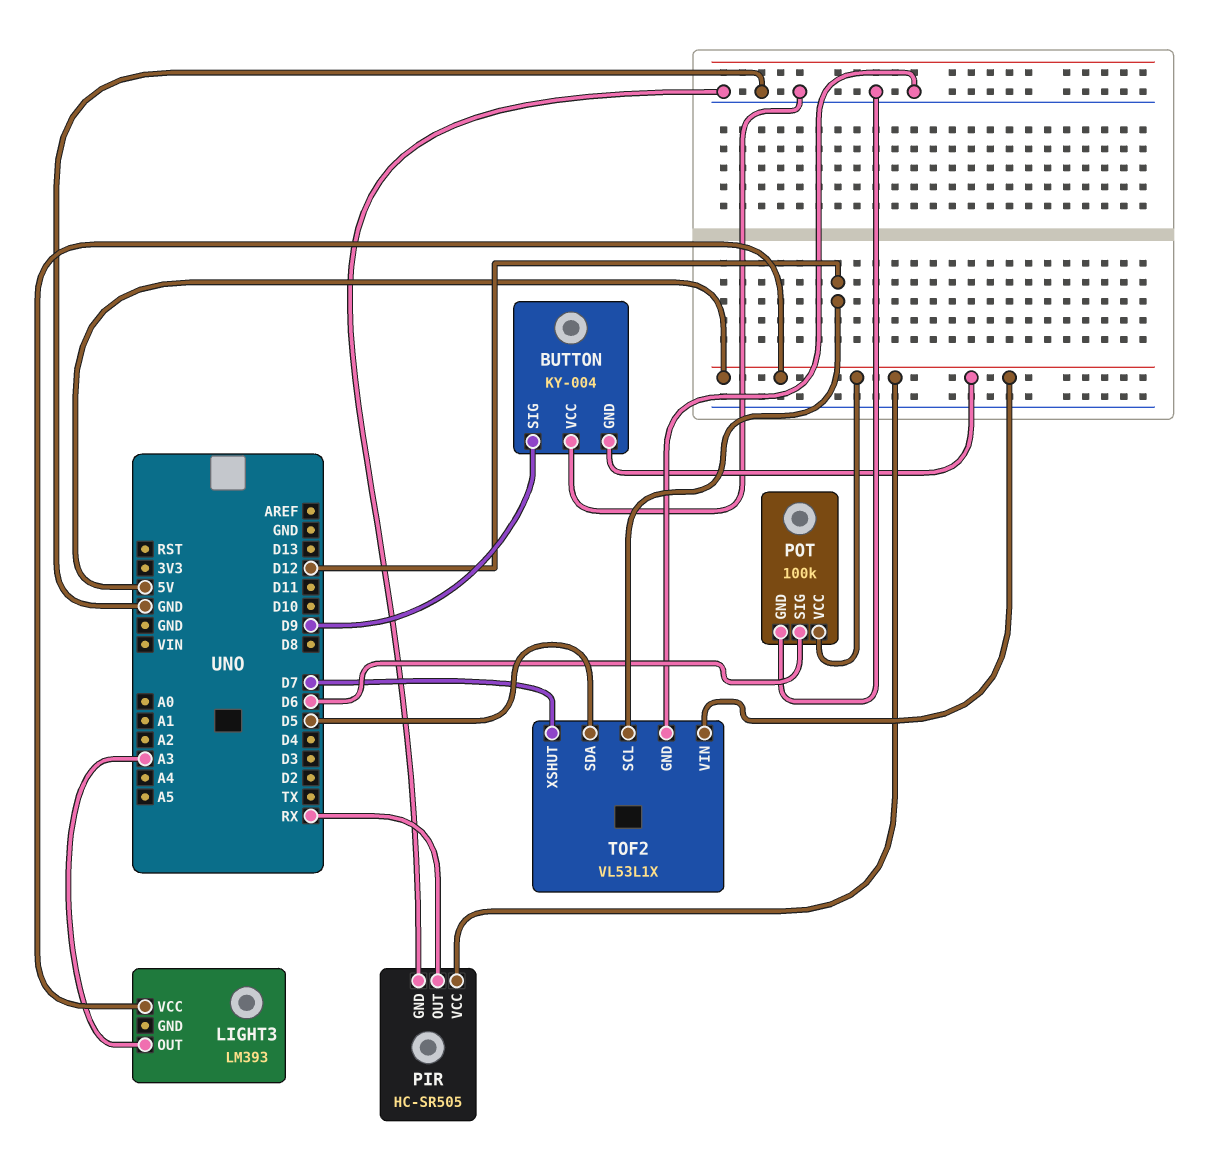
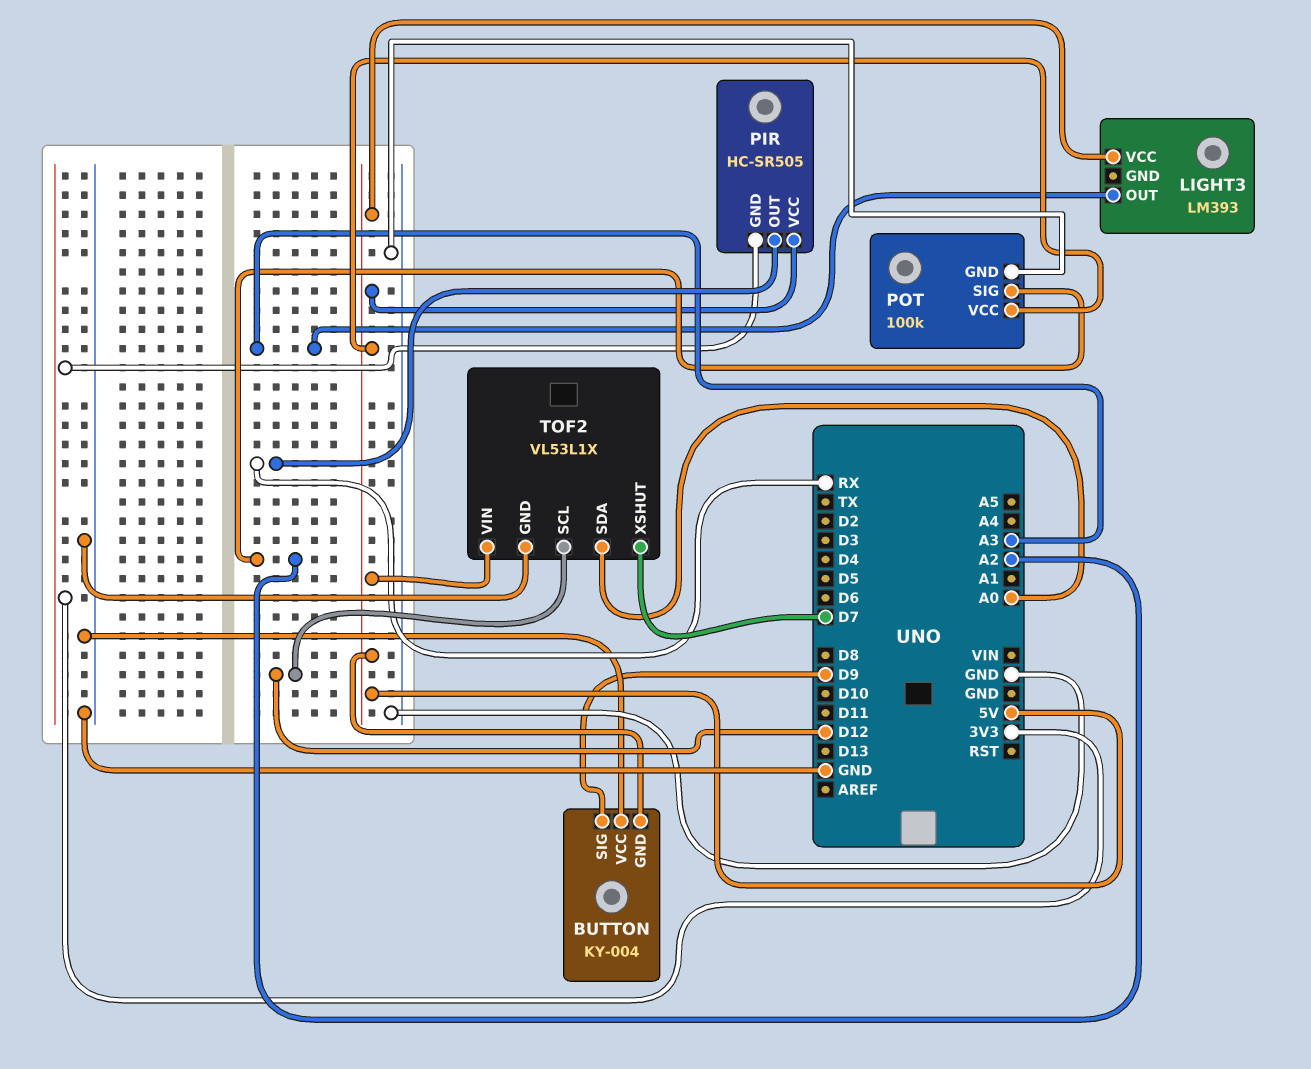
PIR pin GND: GND -> 3V3
POT pin SIG: D6 -> A2
TOF2 pin SDA: D5 -> A0

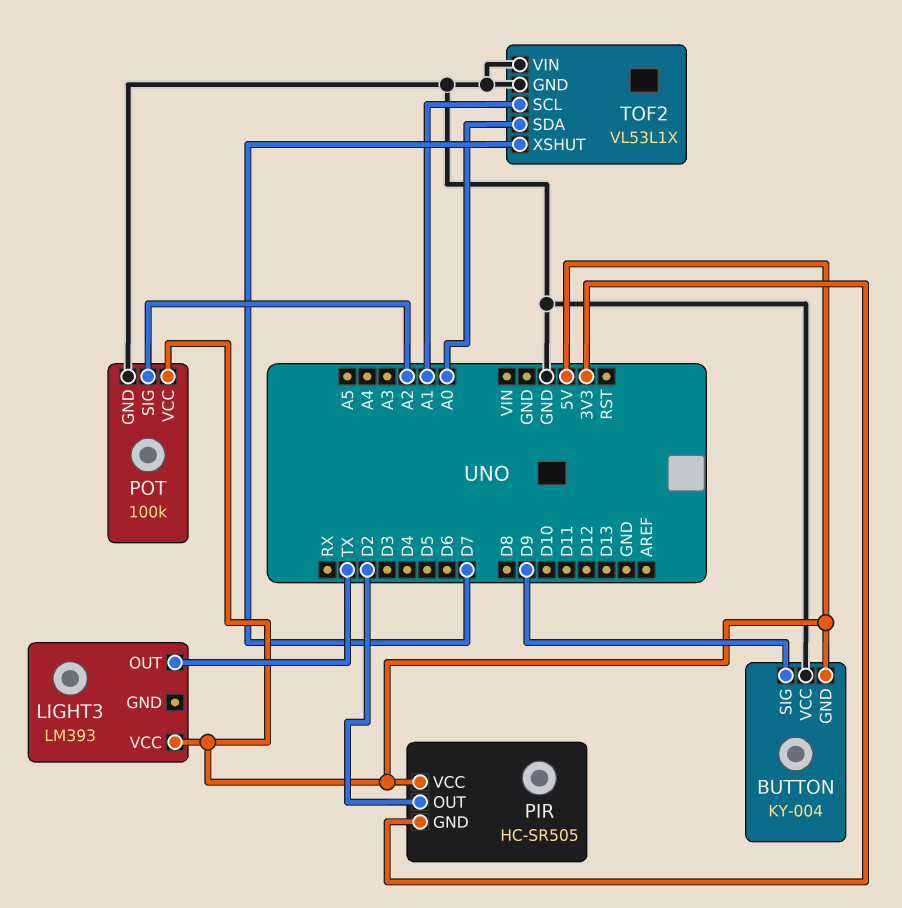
LIGHT3 pin OUT: A3 -> TX
PIR pin OUT: RX -> D2
TOF2 pin SCL: D12 -> A1
TOF2 pin VIN: 5V -> GND

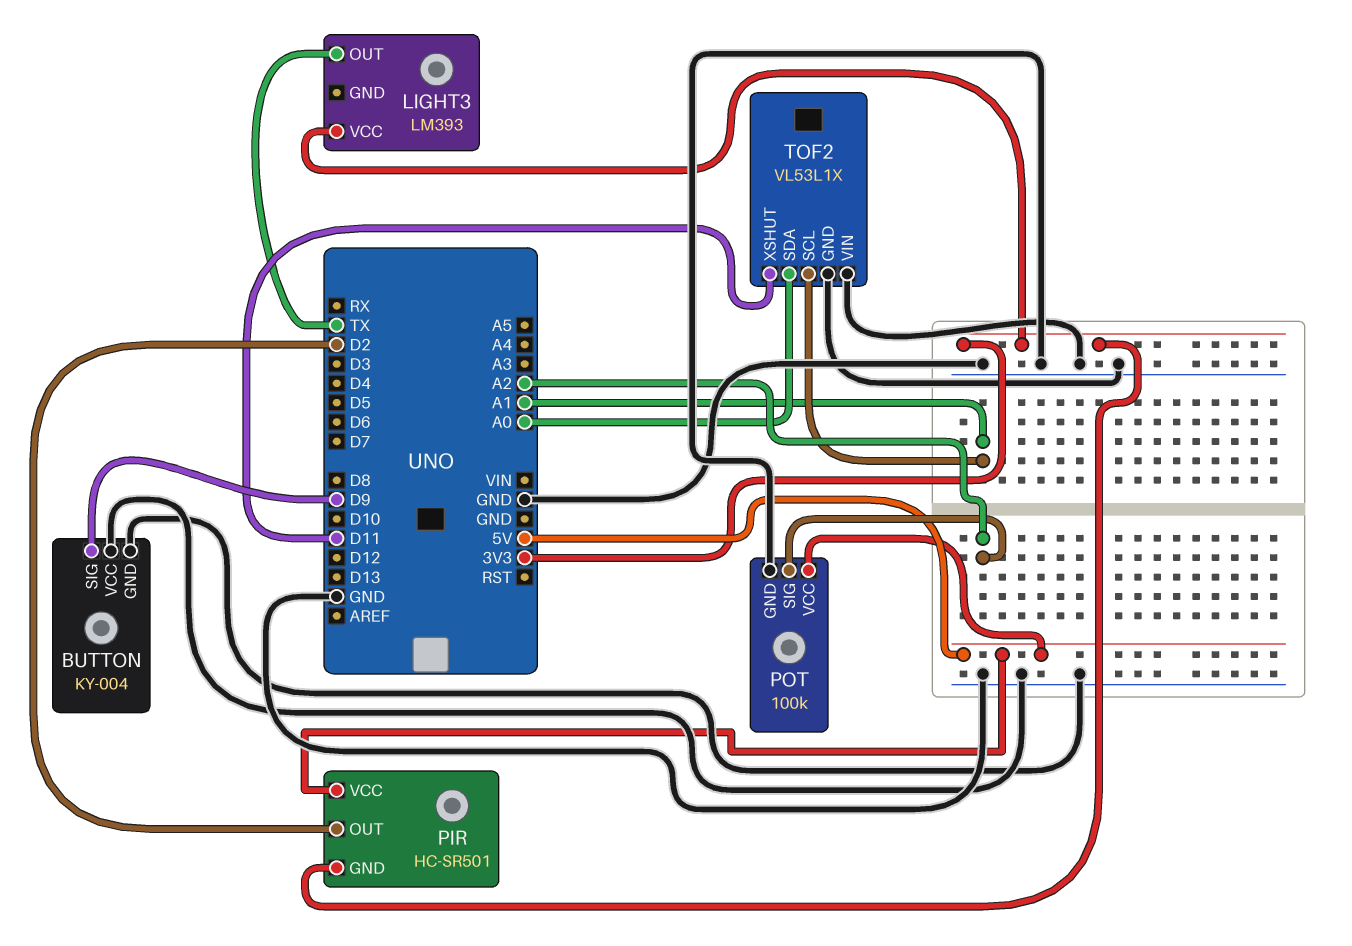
BUTTON pin GND: 5V -> GND
LIGHT3 pin VCC: 5V -> 3V3
PIR: HC-SR505 -> HC-SR501
TOF2 pin XSHUT: D7 -> D11

